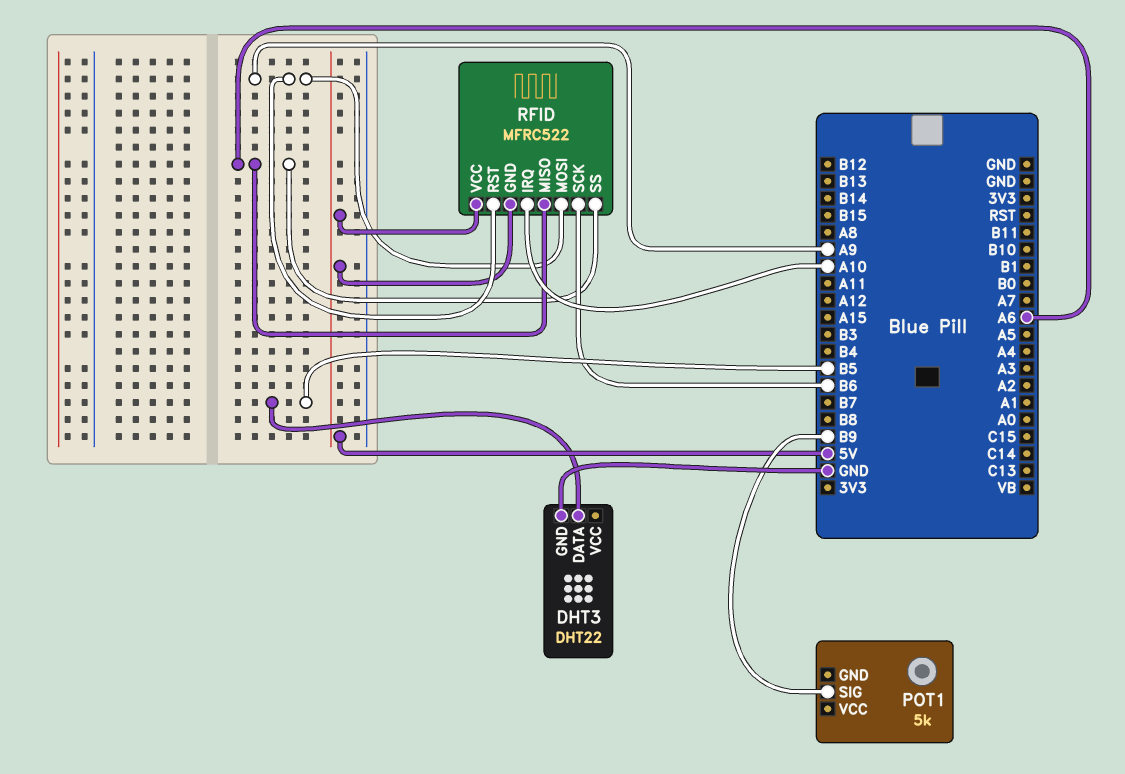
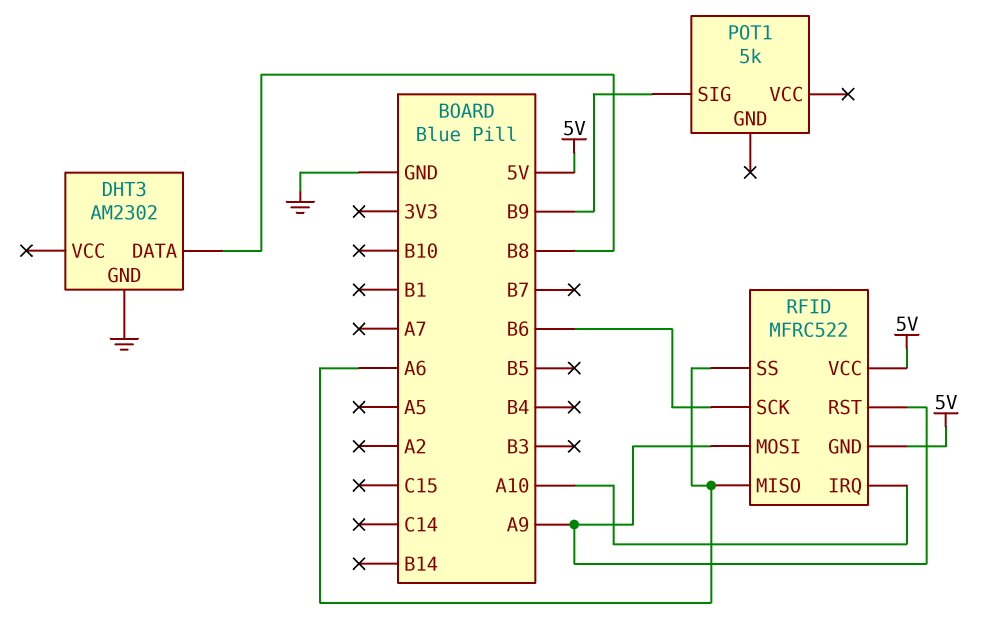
DHT3: DHT22 -> AM2302
DHT3 pin DATA: B5 -> B8

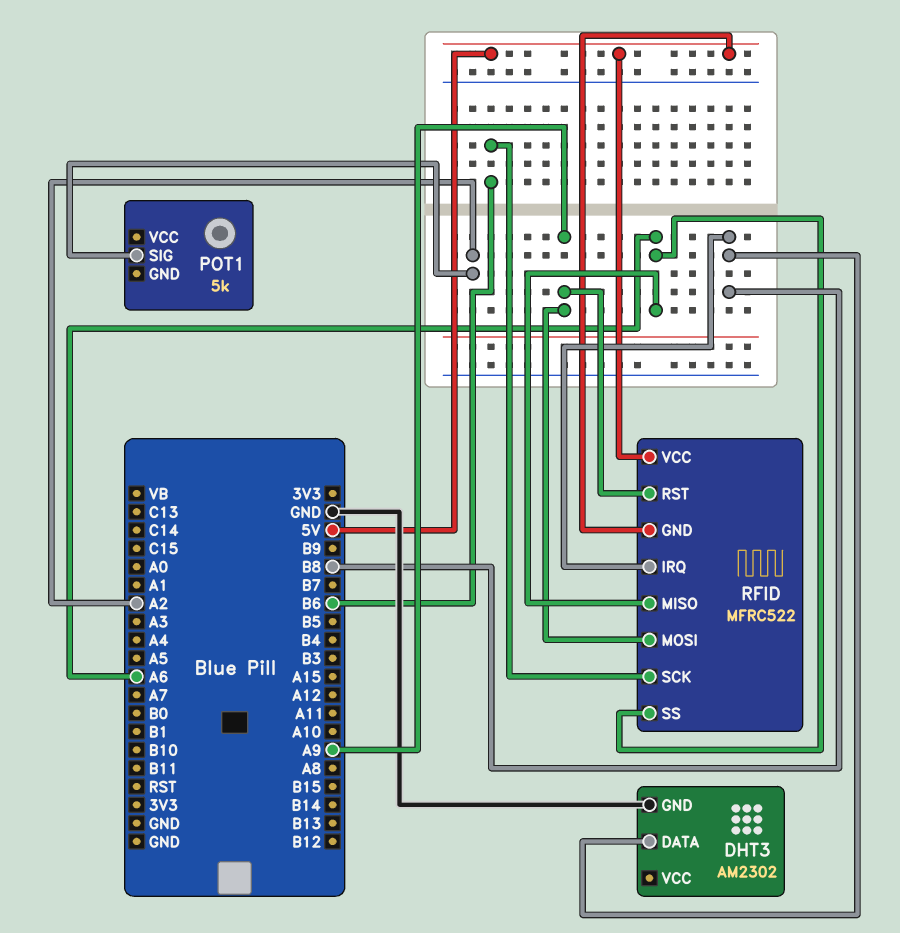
POT1 pin SIG: B9 -> A2
RFID pin IRQ: A10 -> B8

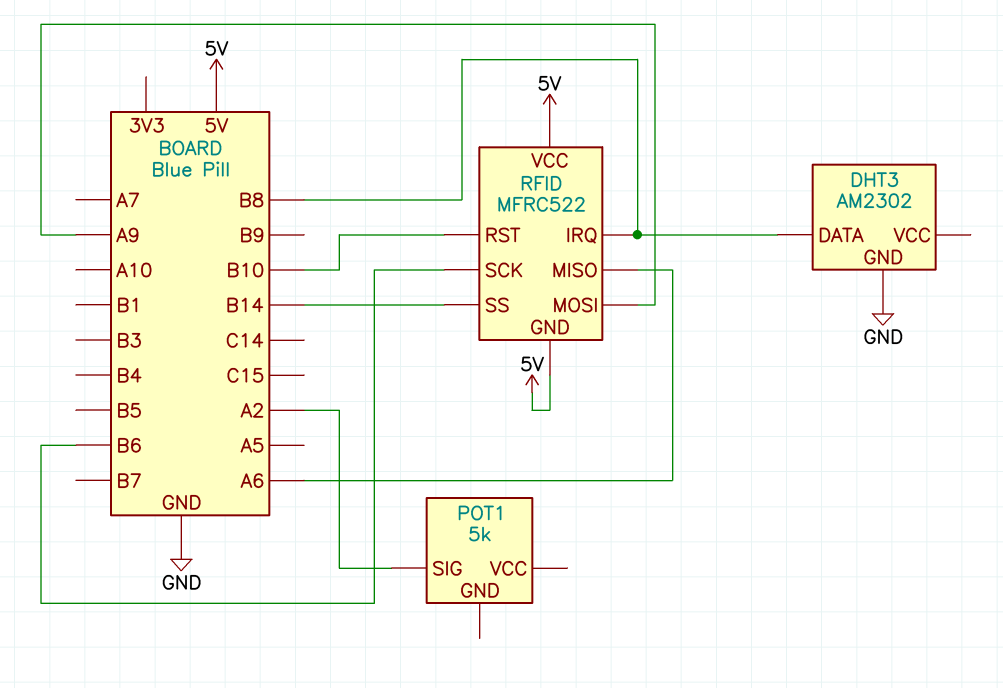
RFID pin RST: A9 -> B10
RFID pin SS: A6 -> B14

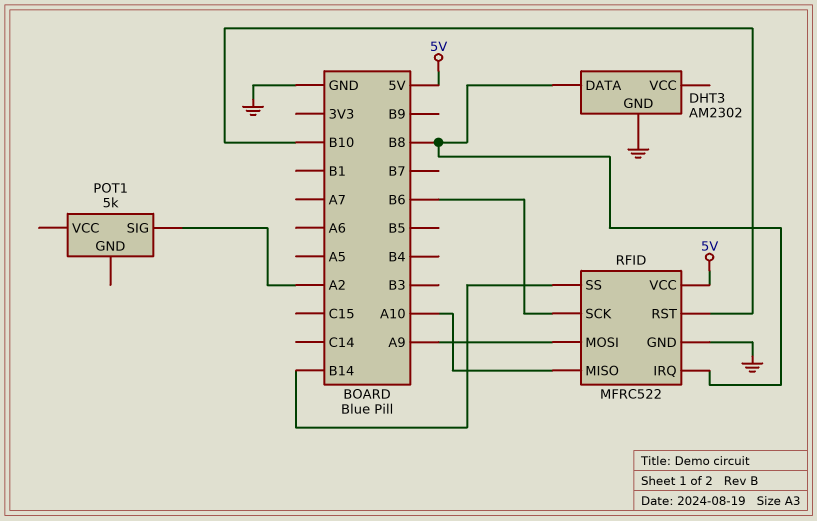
RFID pin GND: 5V -> GND
RFID pin MISO: A6 -> A10

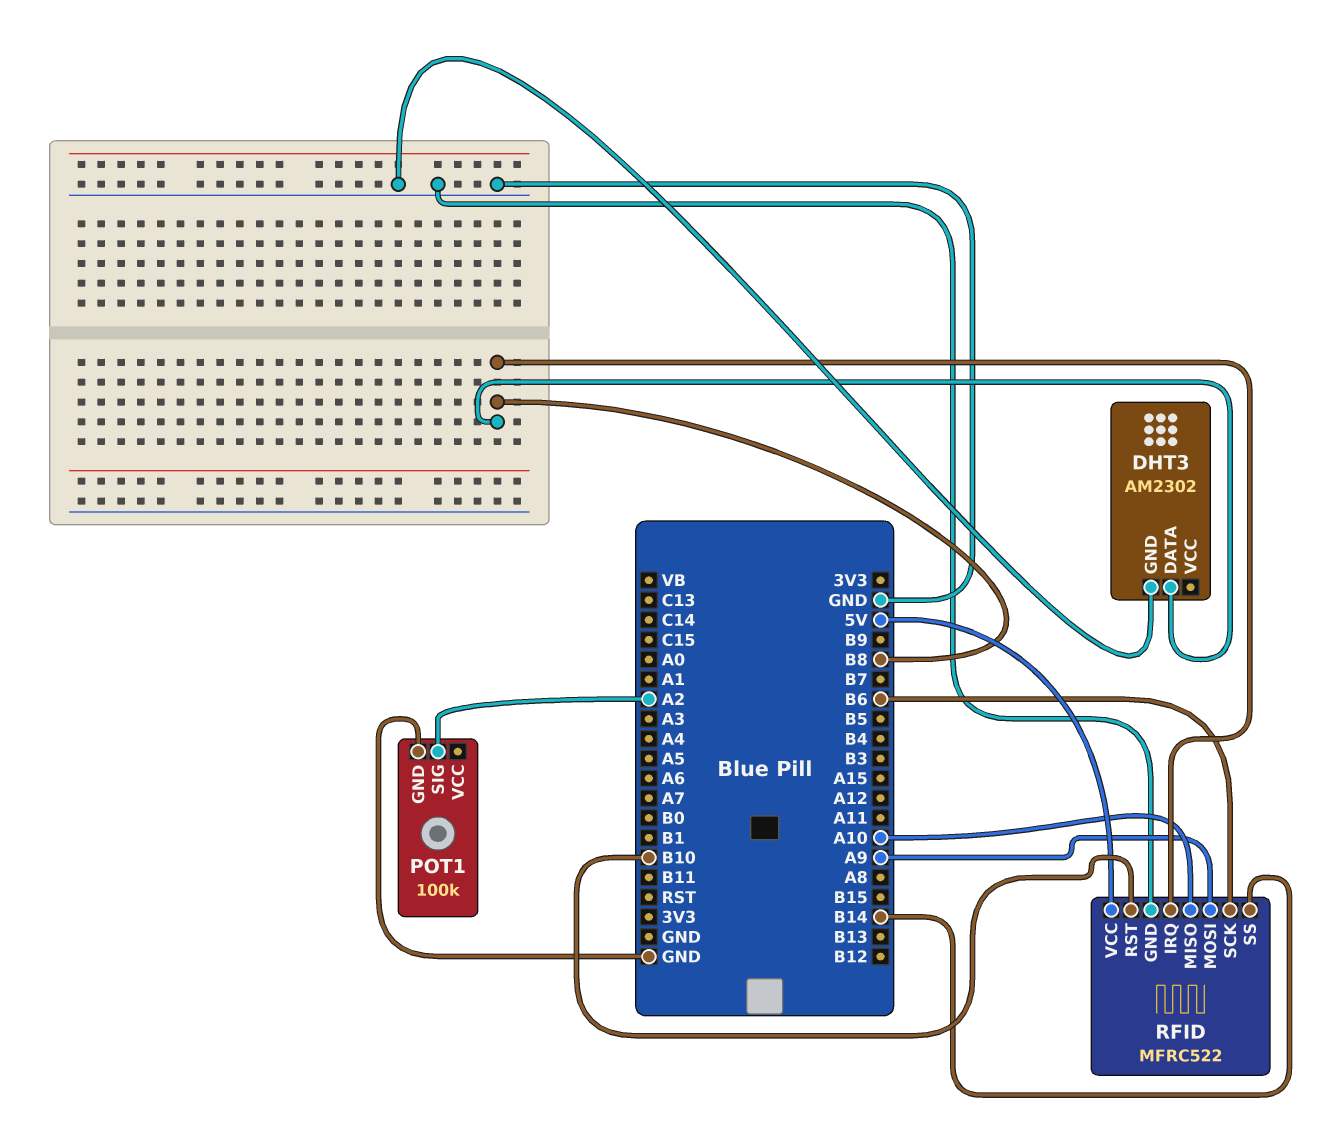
POT1: 5k -> 100k
POT1 pin GND: none -> GND

